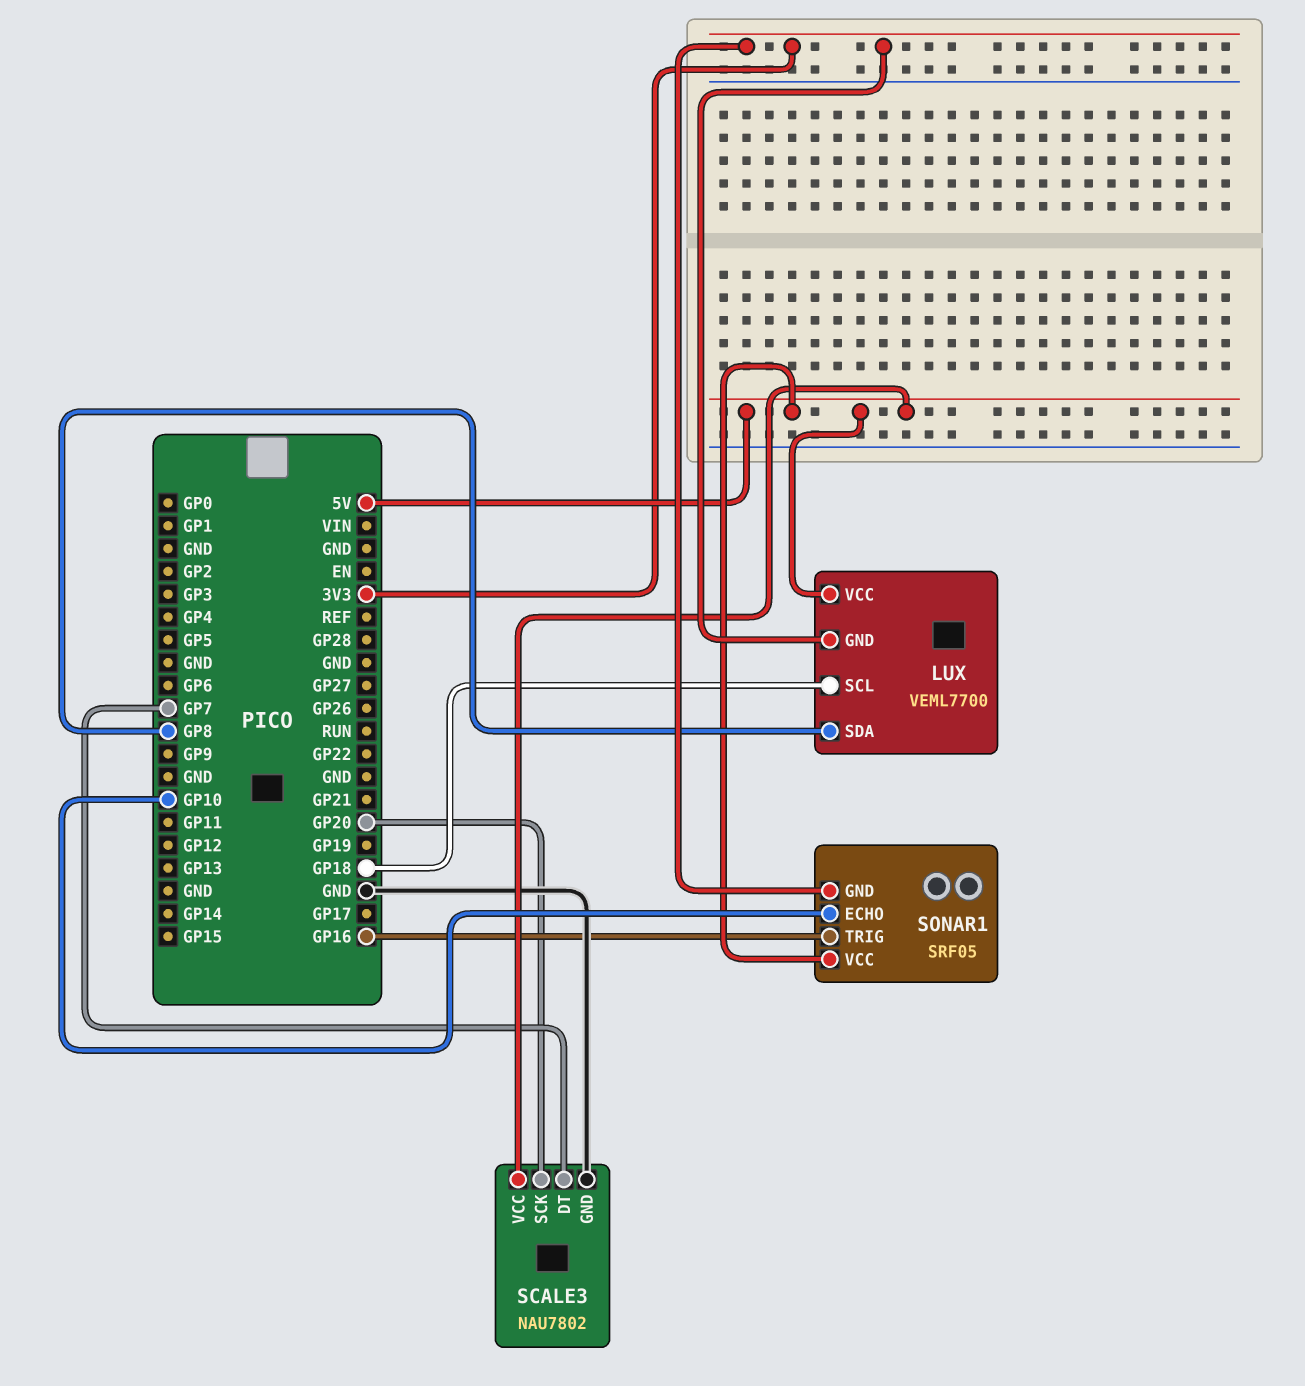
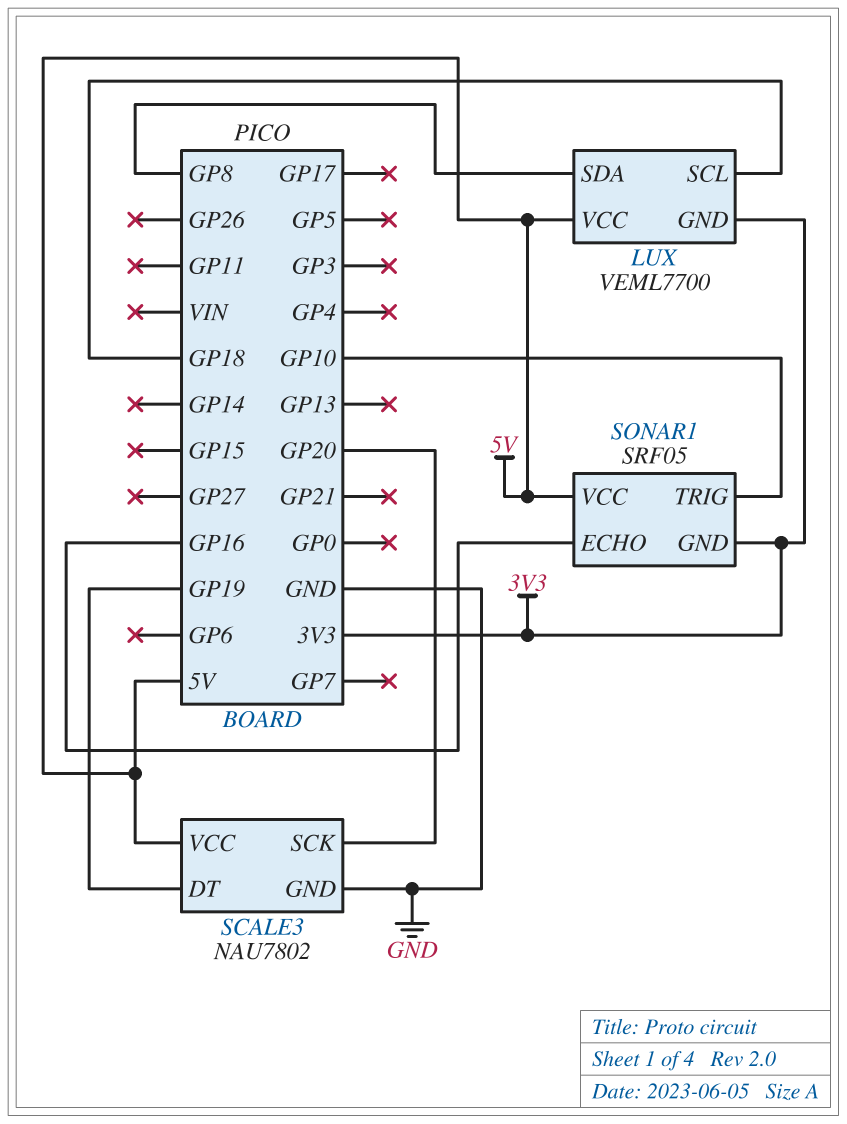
SCALE3 pin DT: GP7 -> GP19
SONAR1 pin ECHO: GP10 -> GP16
SONAR1 pin TRIG: GP16 -> GP10

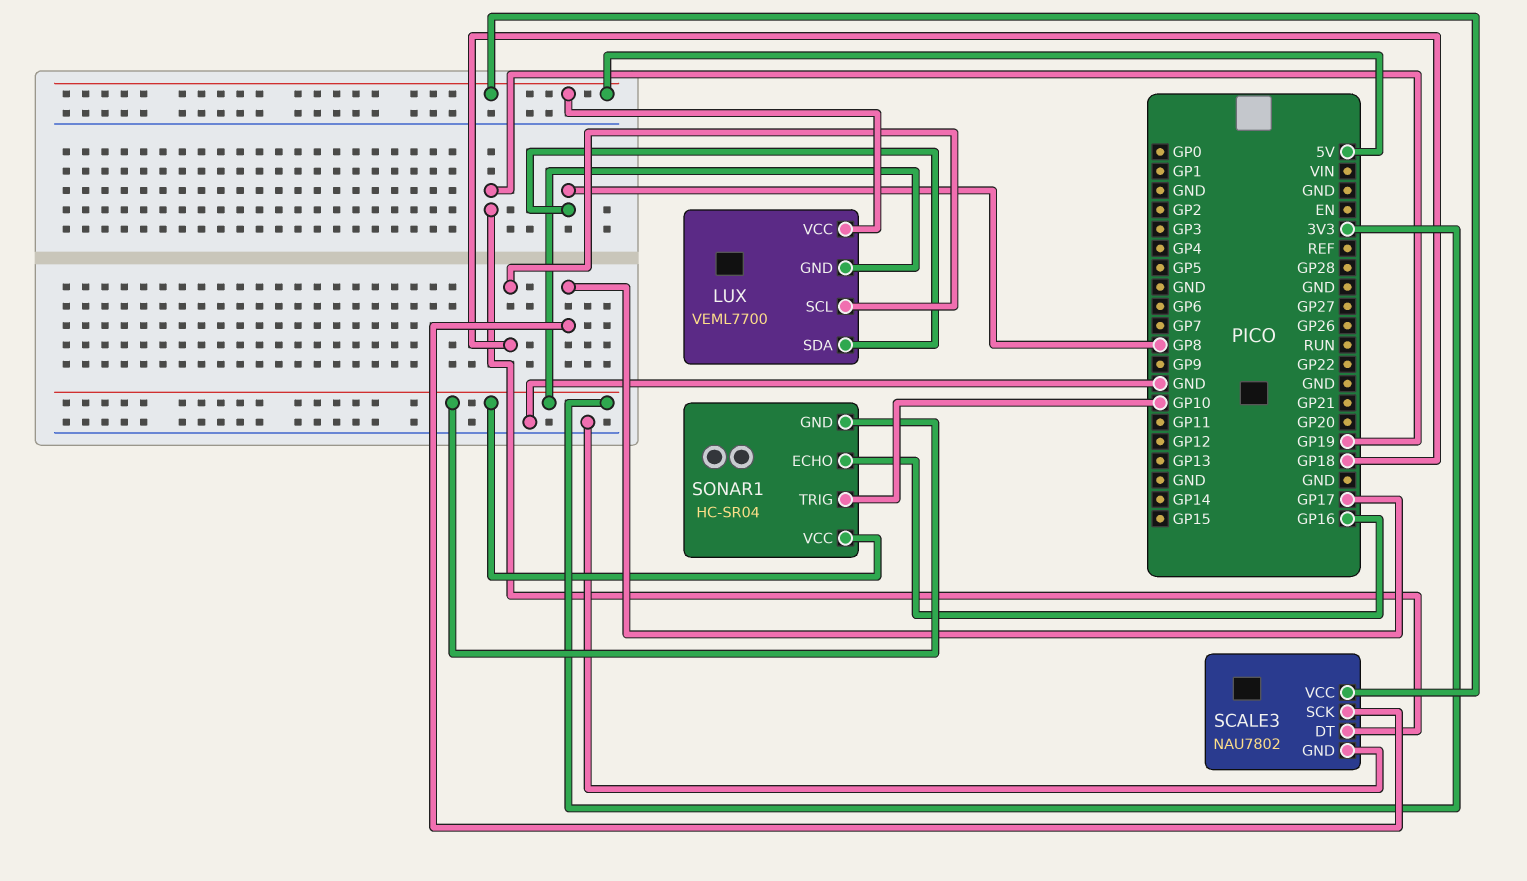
SCALE3 pin SCK: GP20 -> GP17
SONAR1: SRF05 -> HC-SR04
SONAR1 pin VCC: 5V -> 3V3

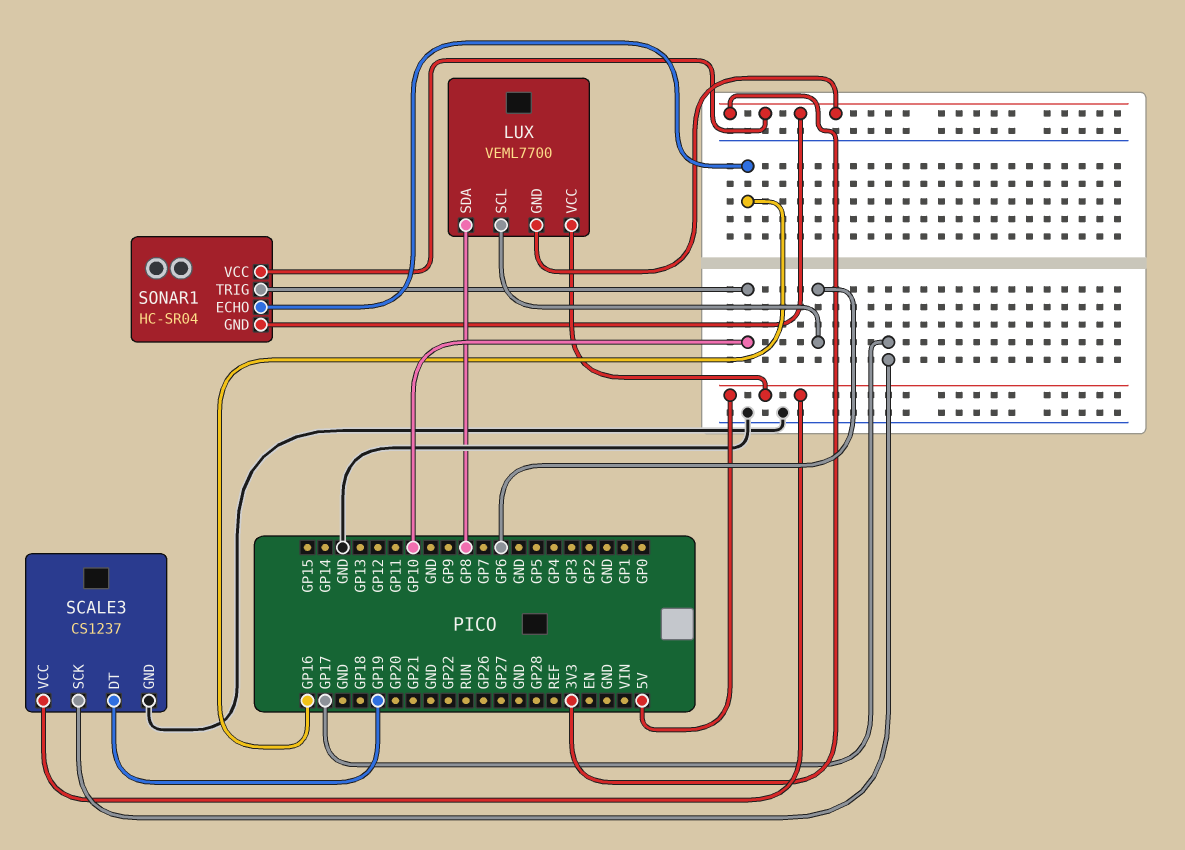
LUX pin SCL: GP18 -> GP6
SCALE3: NAU7802 -> CS1237

